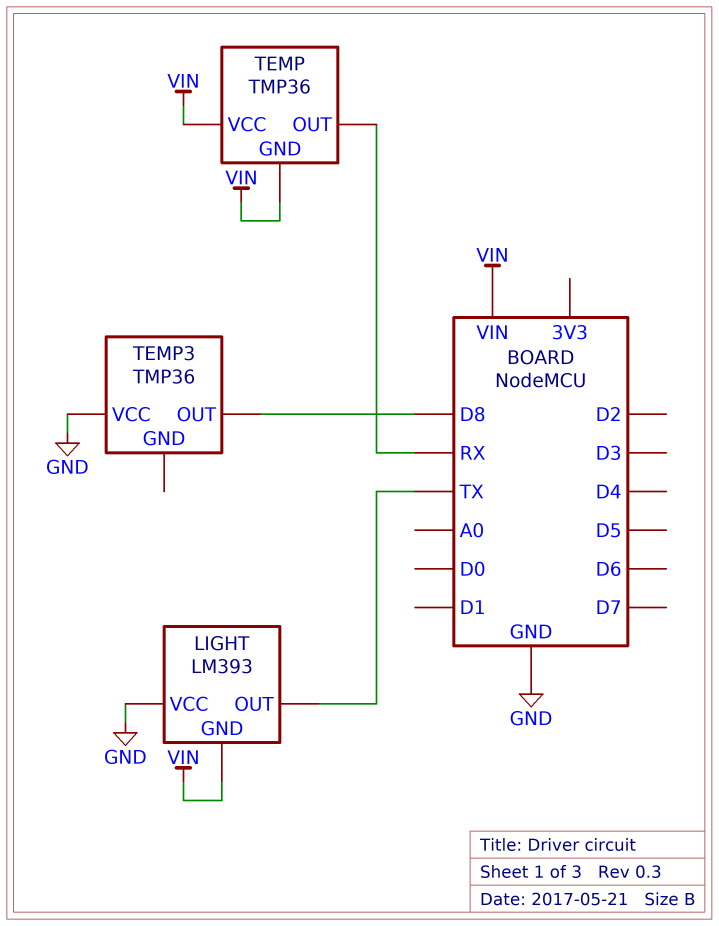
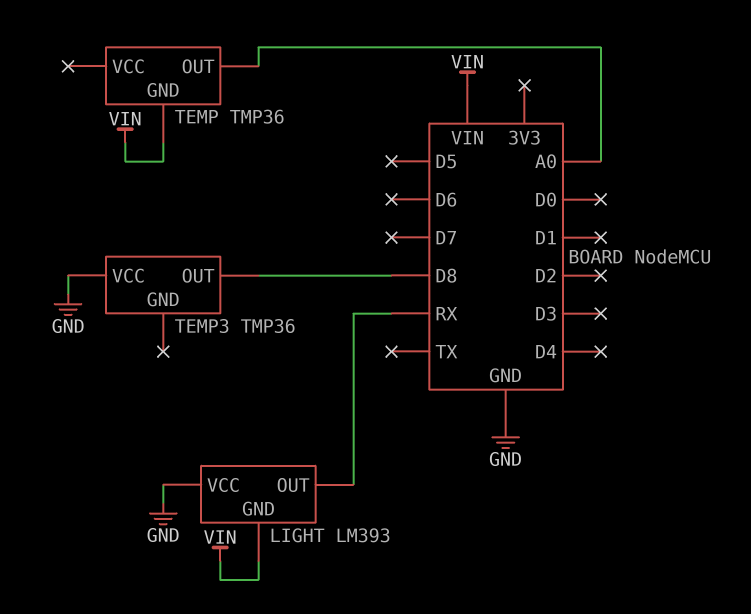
LIGHT pin OUT: TX -> RX
TEMP pin OUT: RX -> A0
TEMP pin VCC: VIN -> none

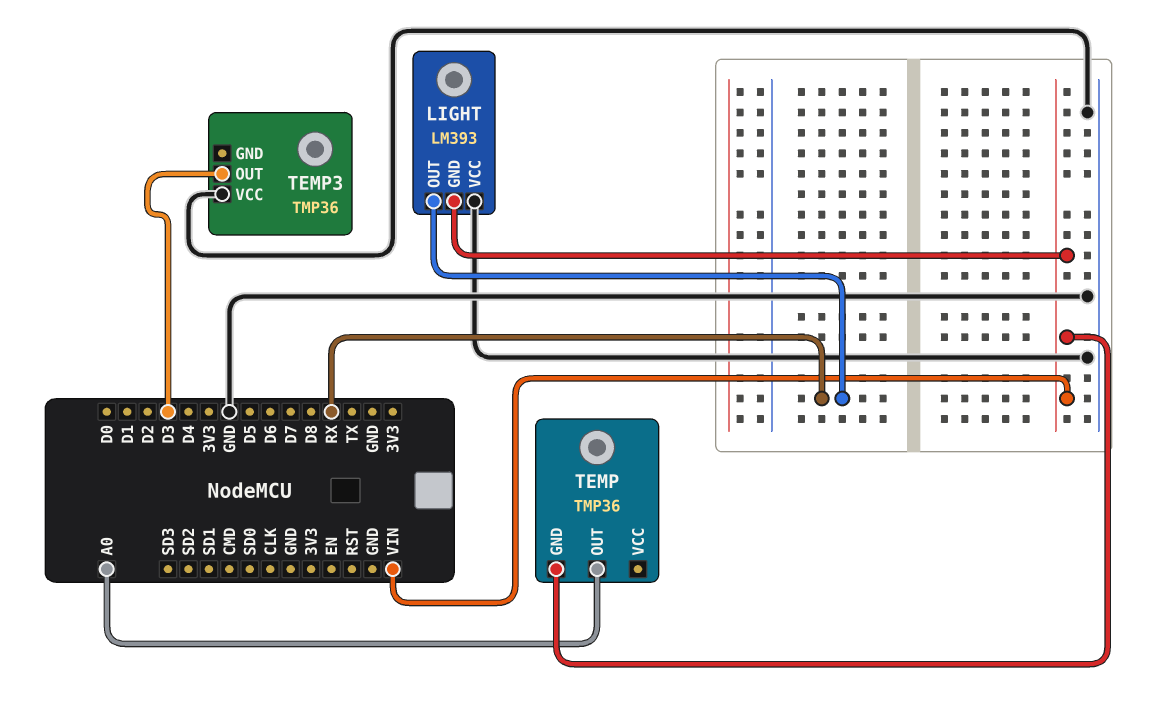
TEMP3 pin OUT: D8 -> D3

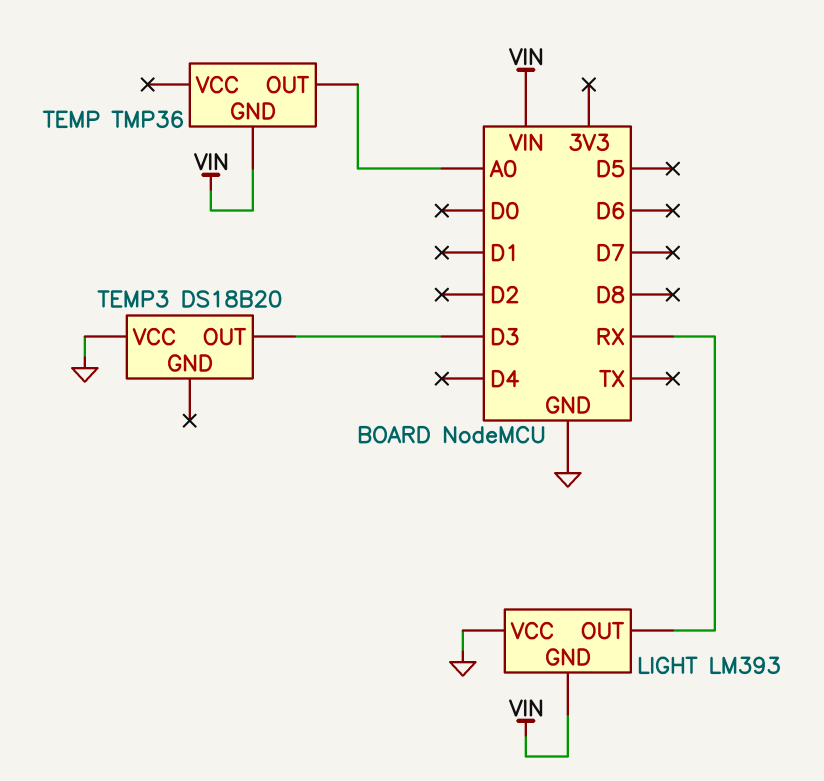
TEMP3: TMP36 -> DS18B20

